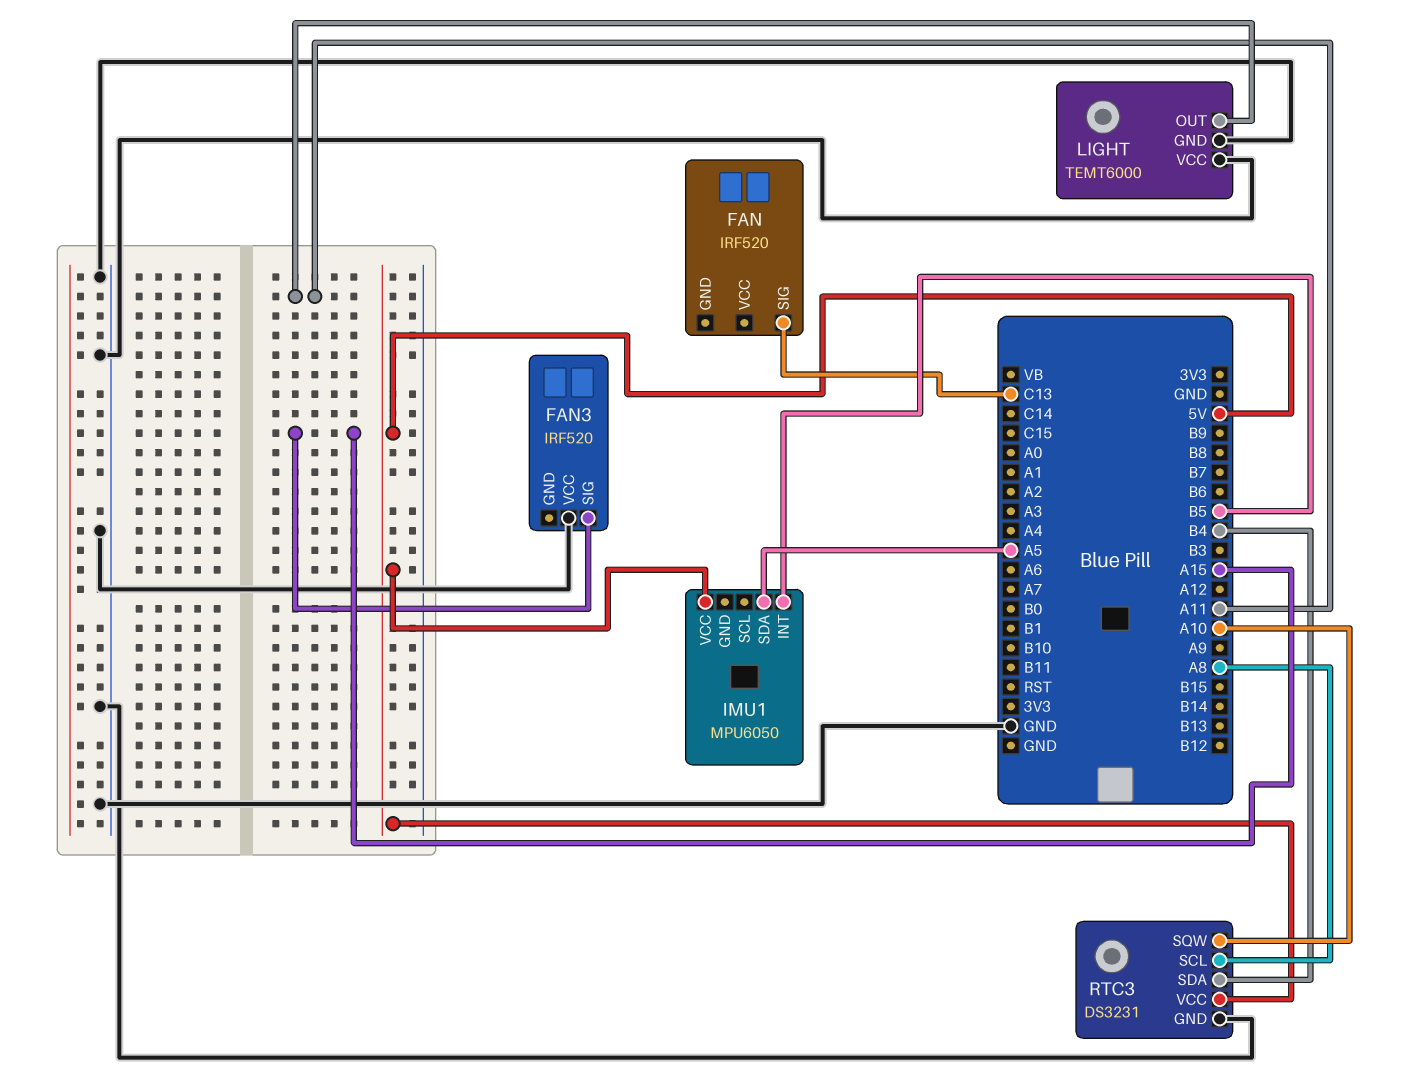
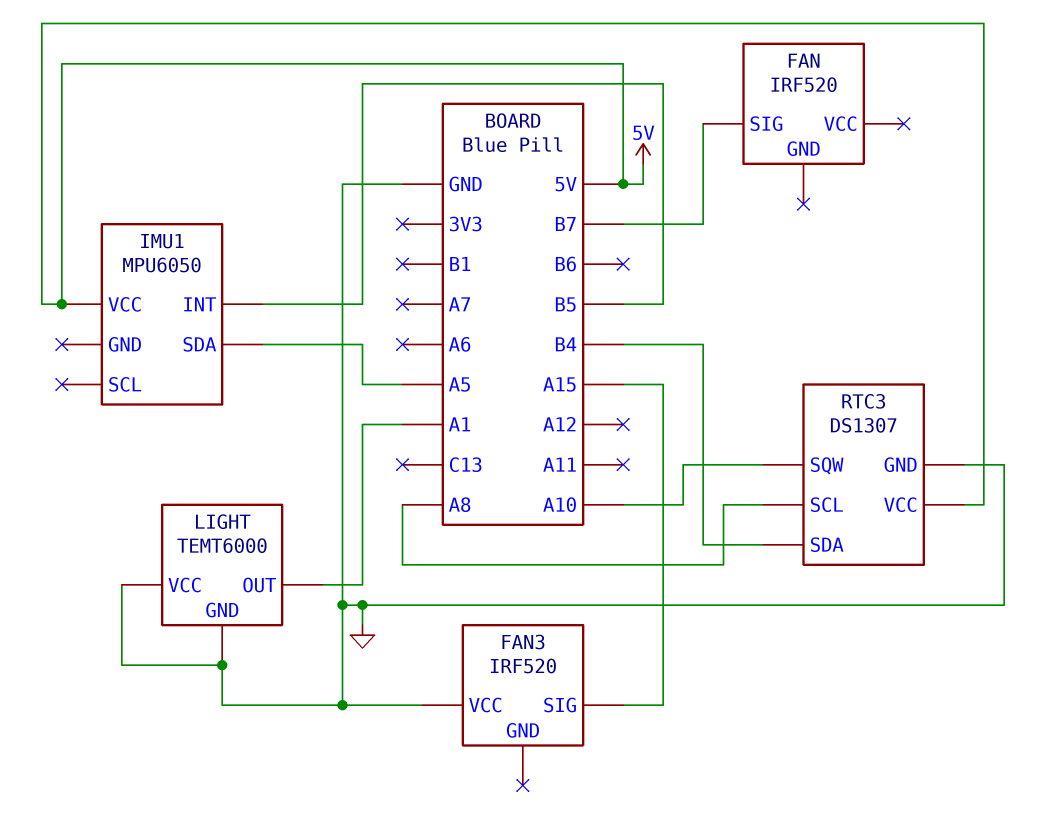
FAN pin SIG: C13 -> B7
LIGHT pin OUT: A11 -> A1
RTC3: DS3231 -> DS1307

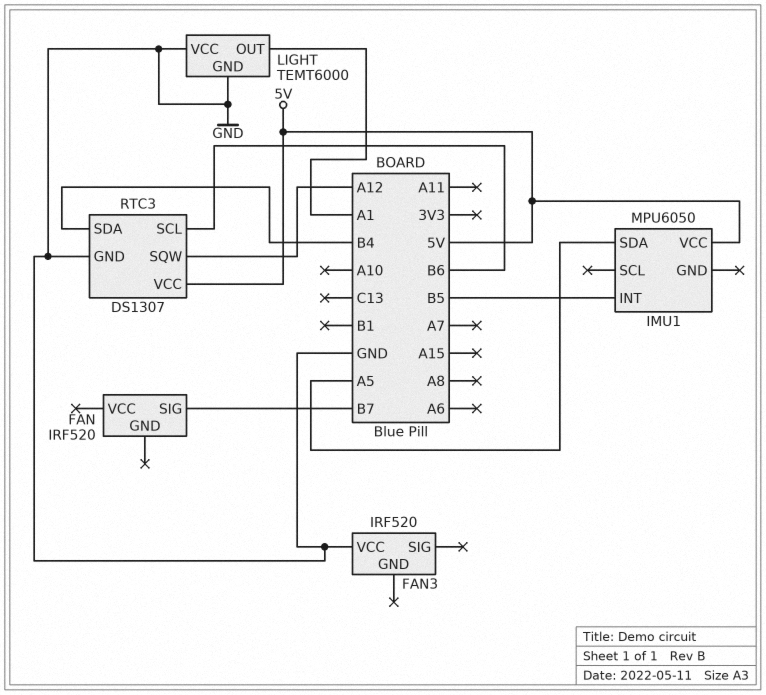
FAN3 pin SIG: A15 -> none
RTC3 pin SCL: A8 -> B6
RTC3 pin SQW: A10 -> A12

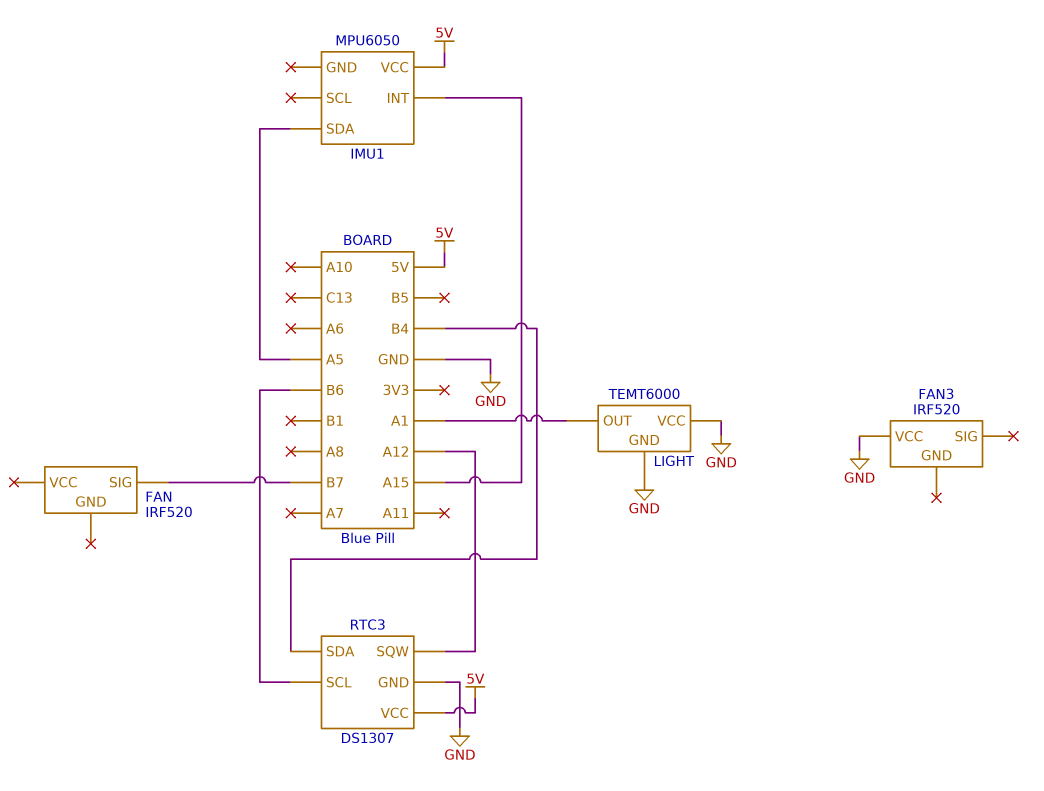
IMU1 pin INT: B5 -> A15

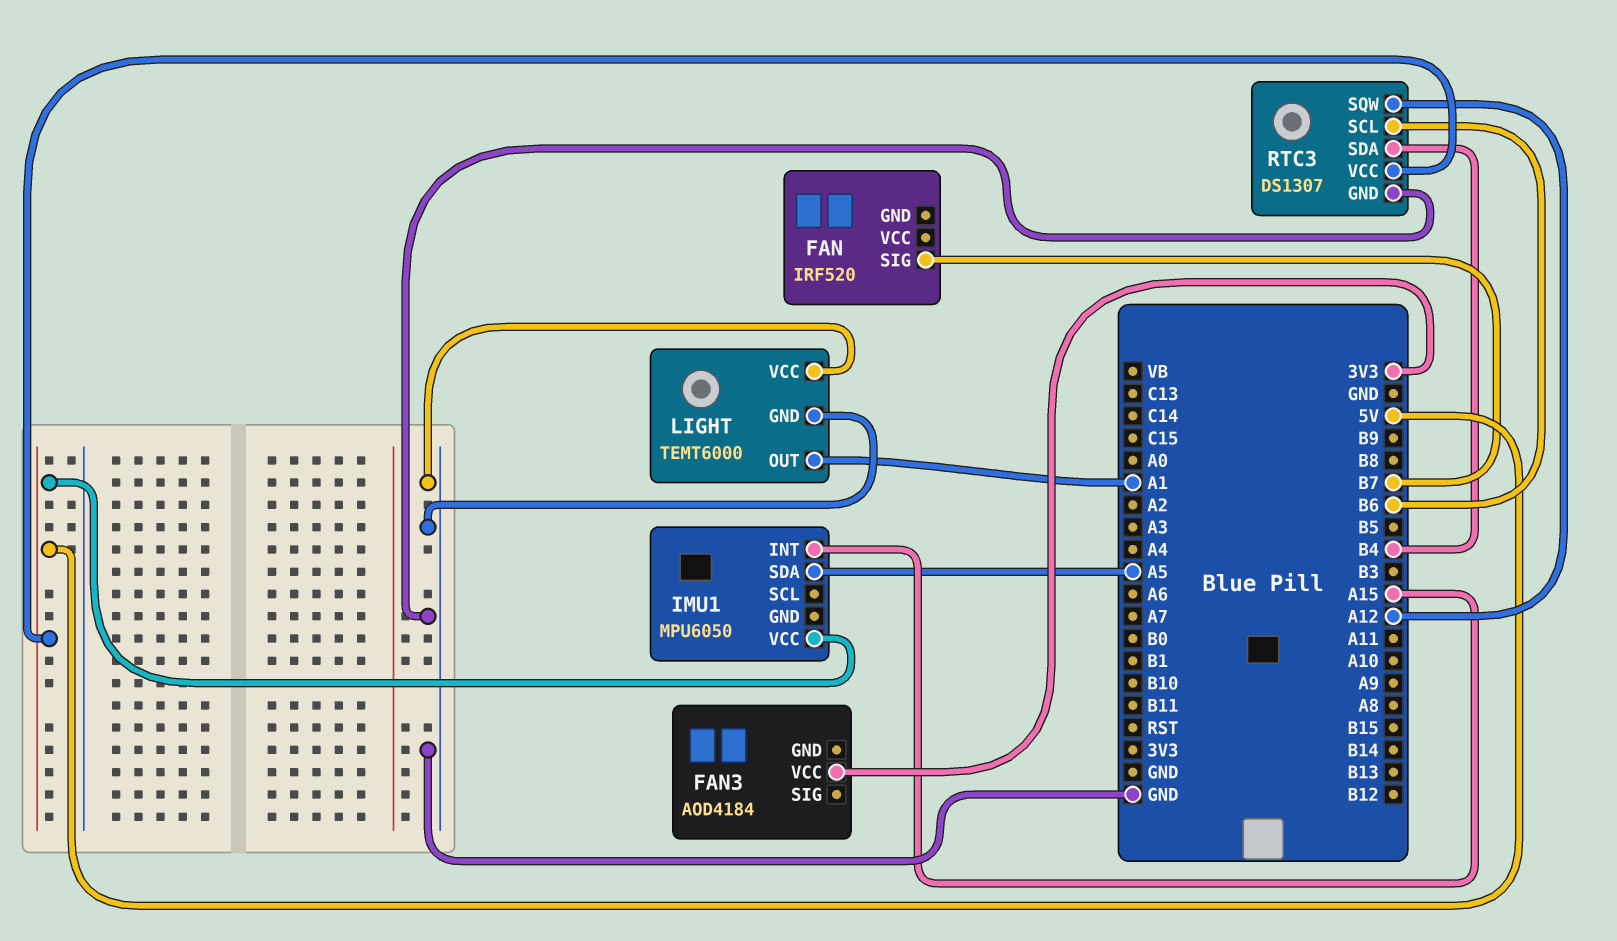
FAN3: IRF520 -> AOD4184
FAN3 pin VCC: GND -> 3V3

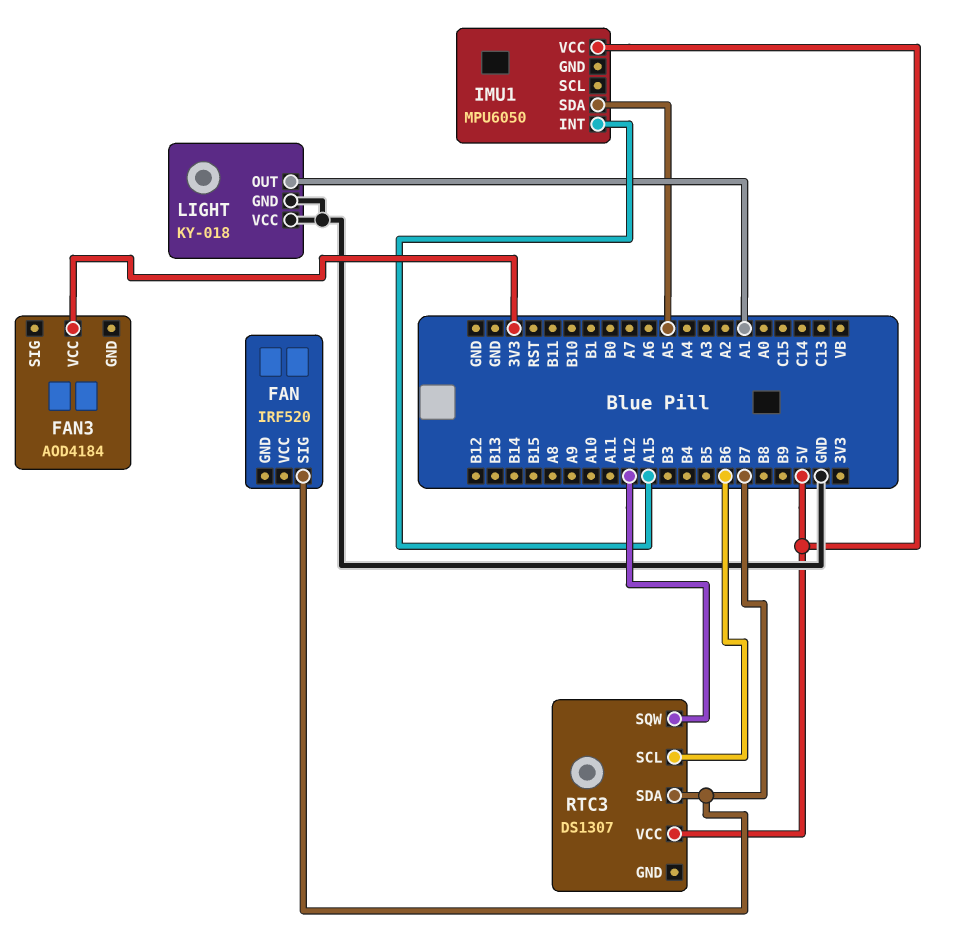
LIGHT: TEMT6000 -> KY-018
RTC3 pin GND: GND -> none
RTC3 pin SDA: B4 -> B7

